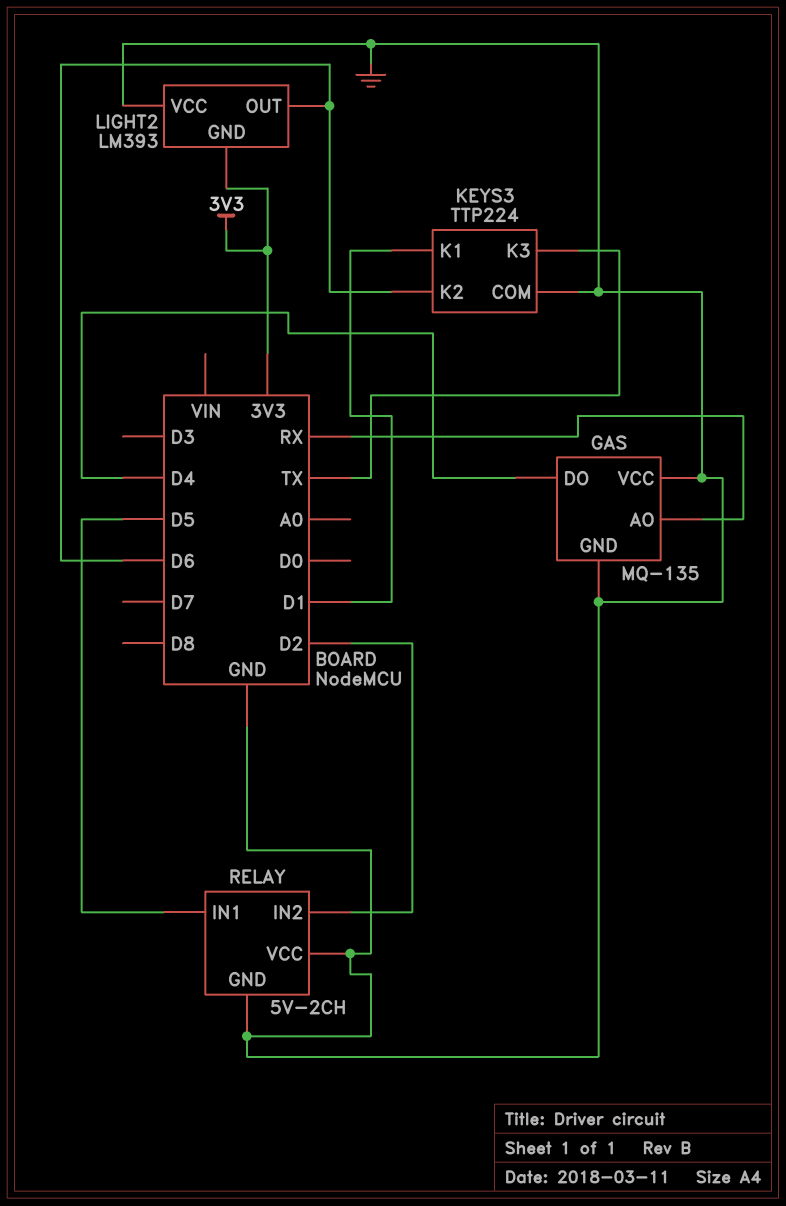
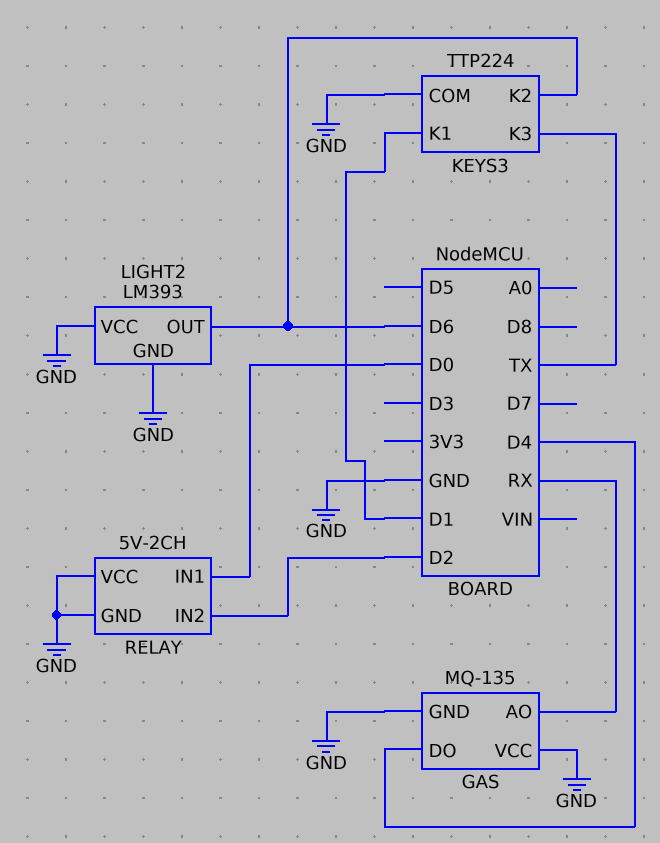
LIGHT2 pin GND: 3V3 -> GND
RELAY pin IN1: D5 -> D0

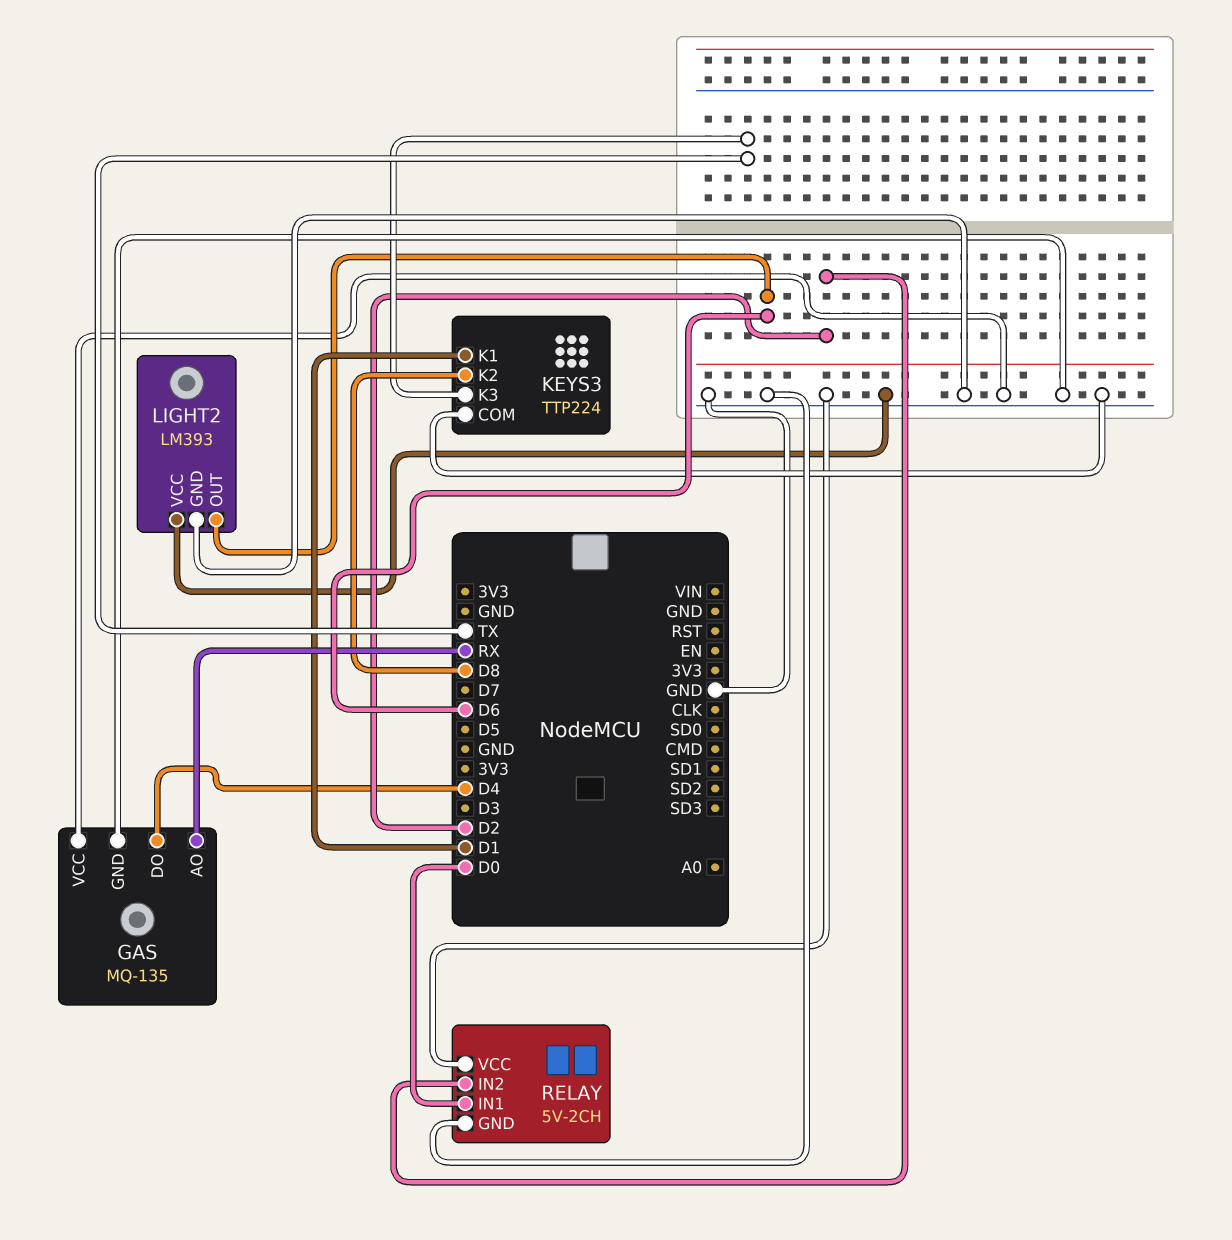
KEYS3 pin K2: D6 -> D8

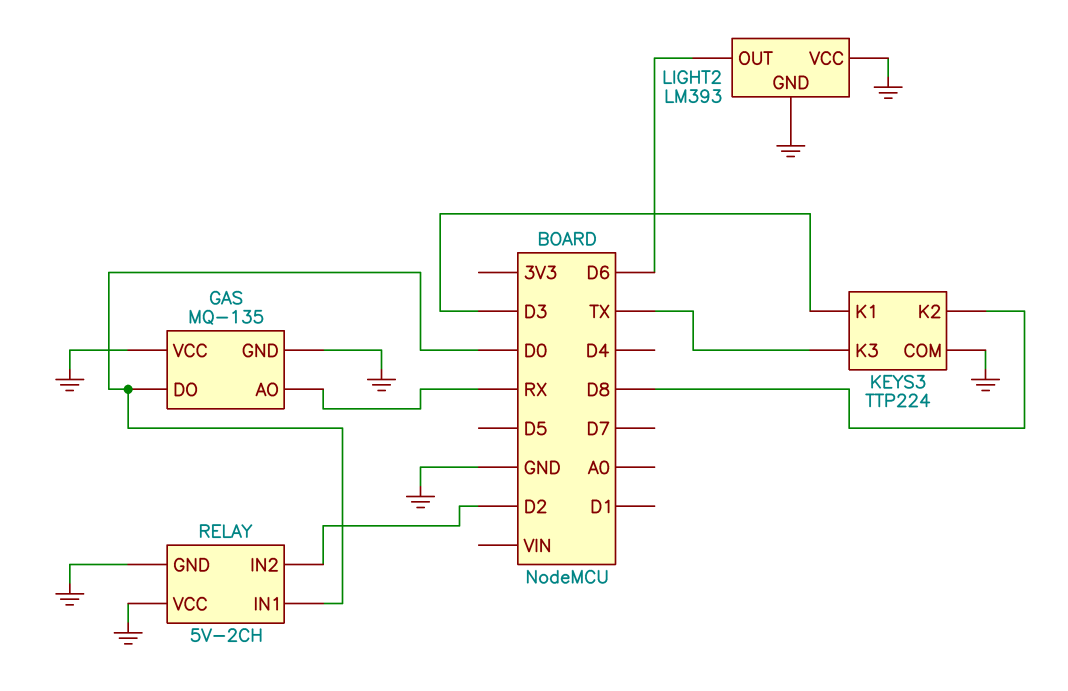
GAS pin DO: D4 -> D0
KEYS3 pin K1: D1 -> D3

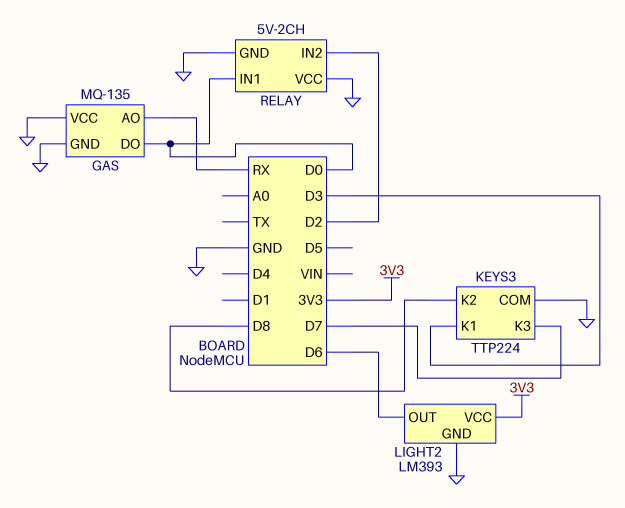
KEYS3 pin K3: TX -> D7
LIGHT2 pin VCC: GND -> 3V3

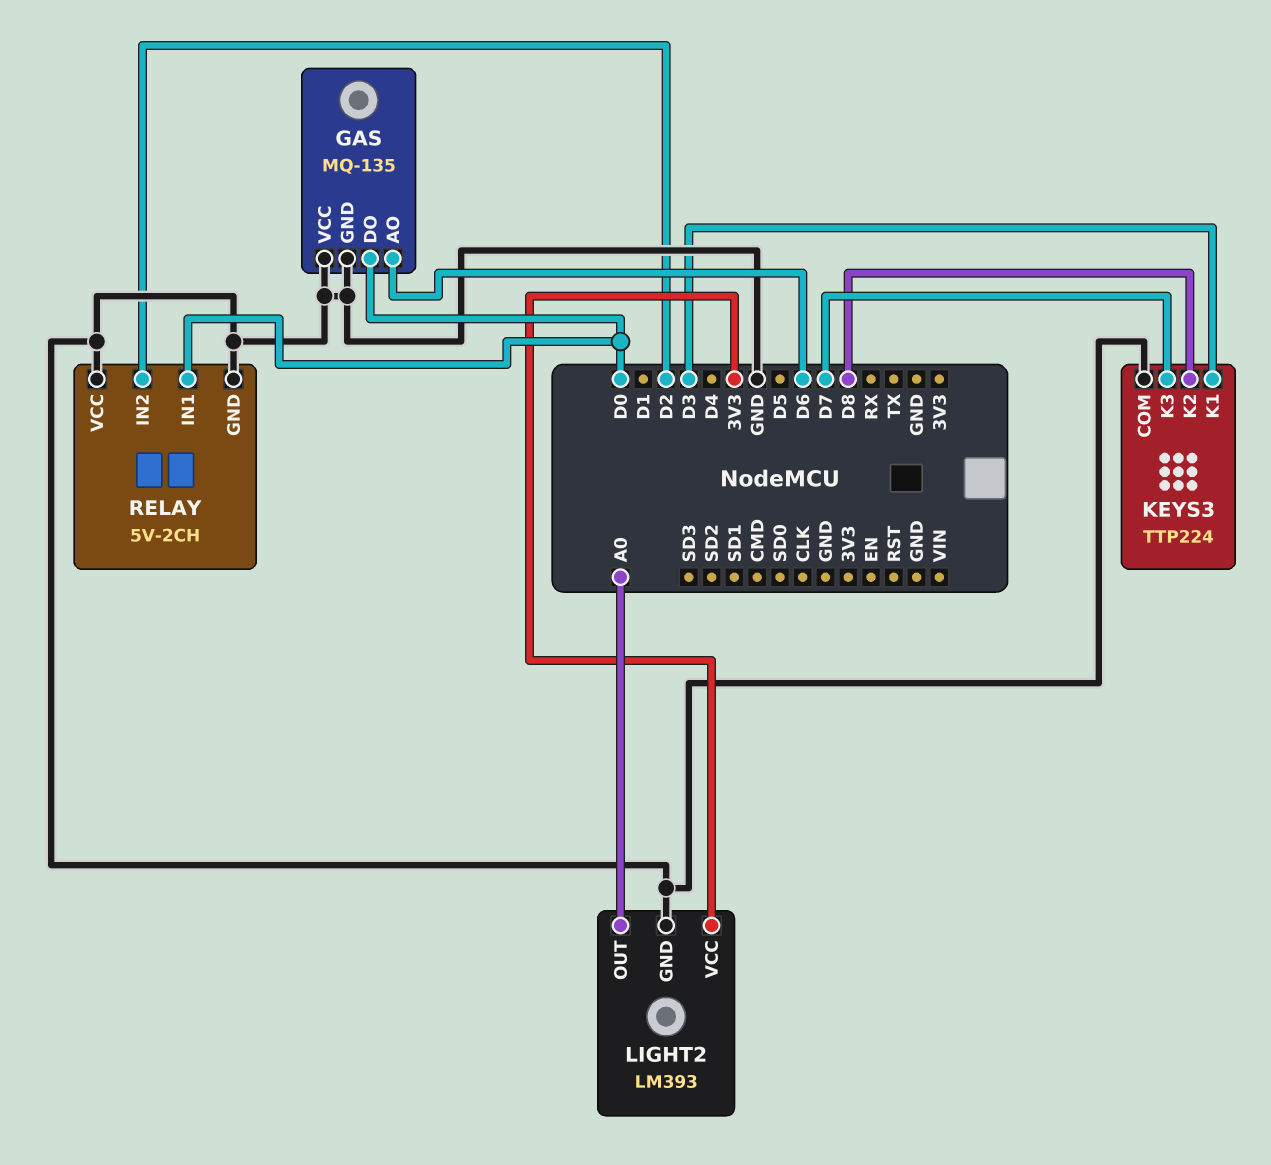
GAS pin AO: RX -> D6
LIGHT2 pin OUT: D6 -> A0

